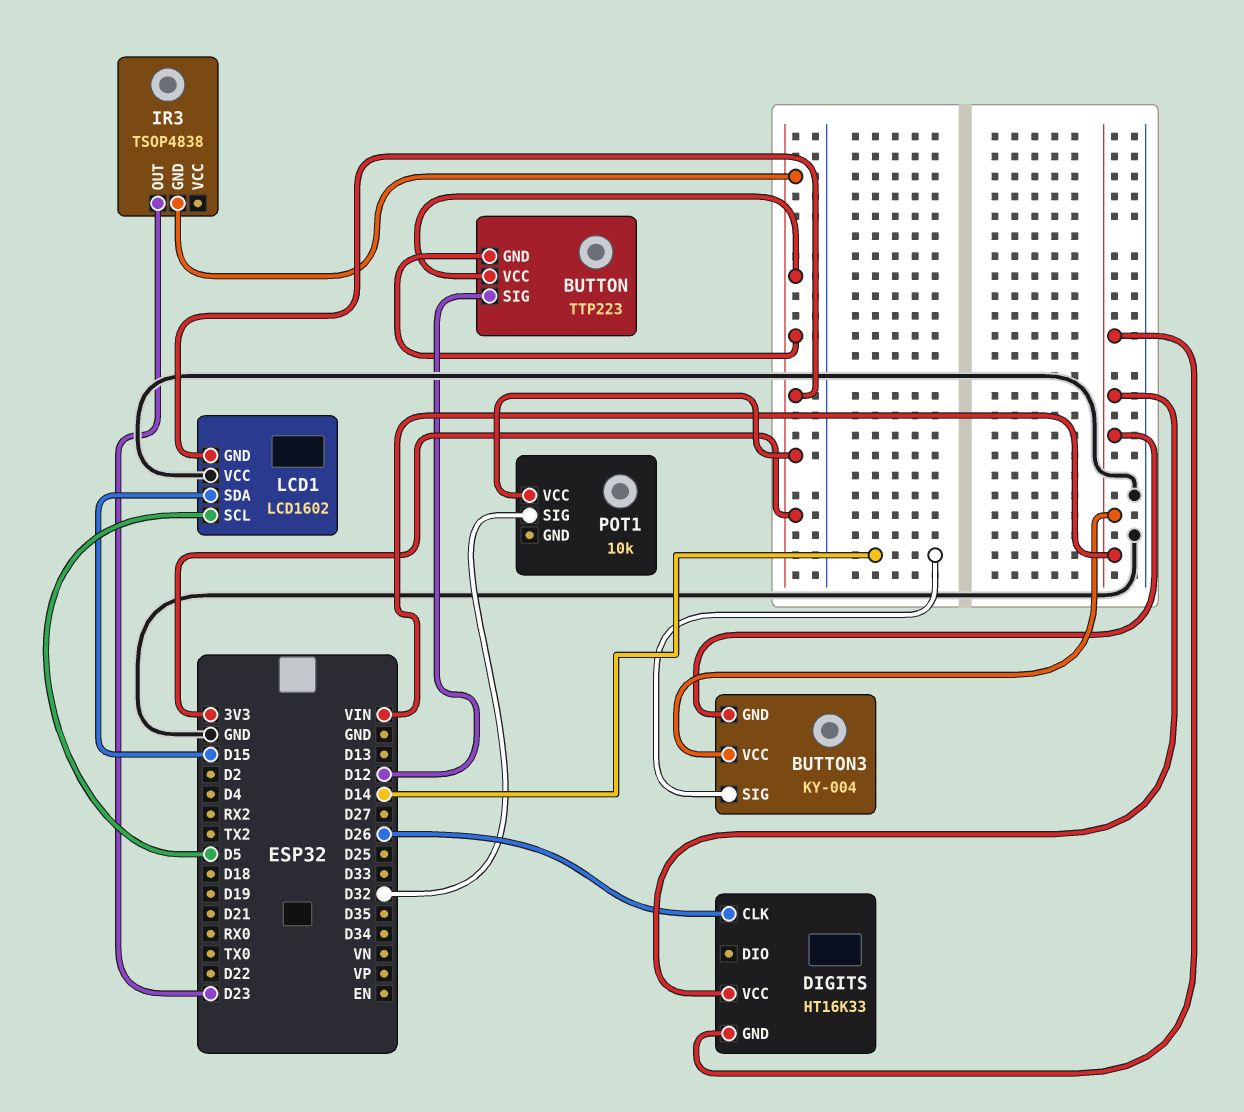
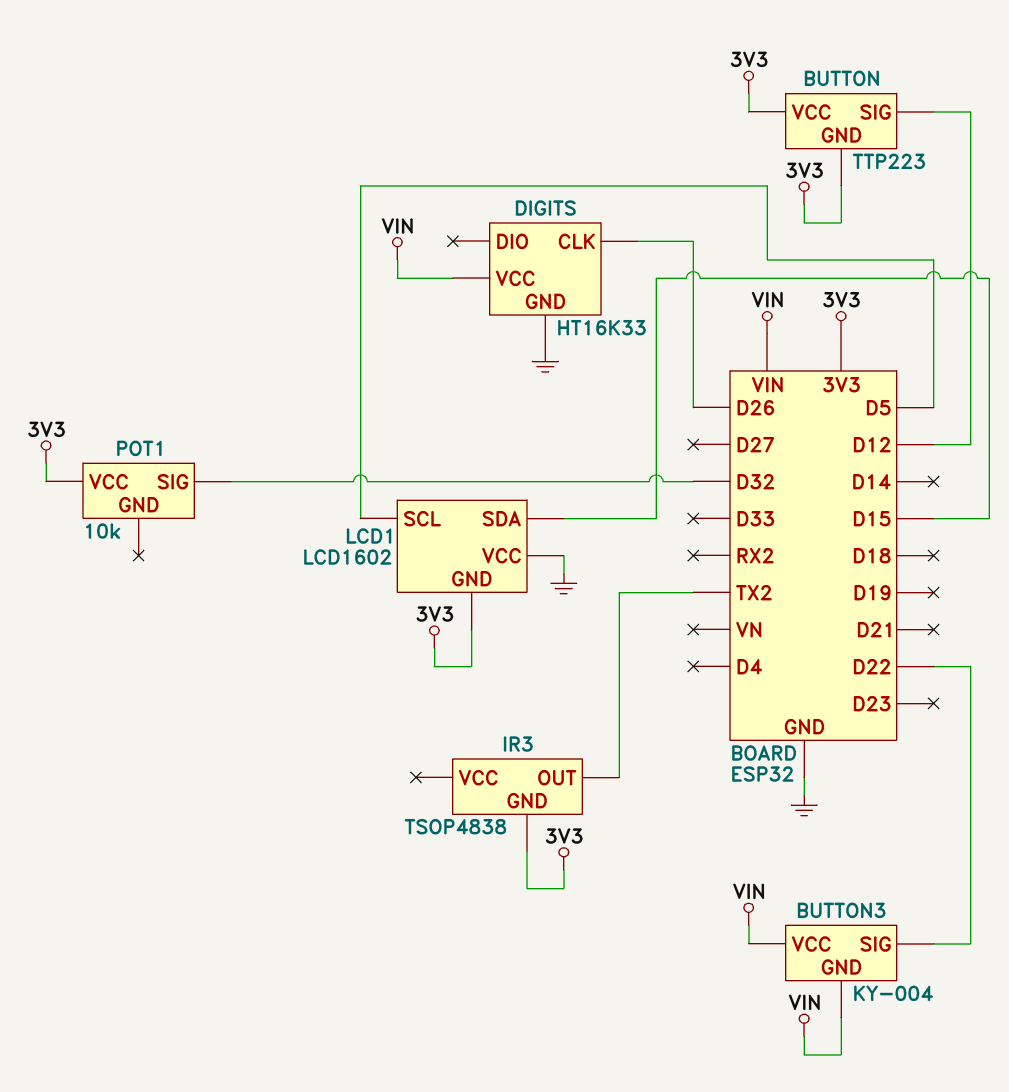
BUTTON3 pin SIG: D14 -> D22
DIGITS pin GND: VIN -> GND
IR3 pin OUT: D23 -> TX2

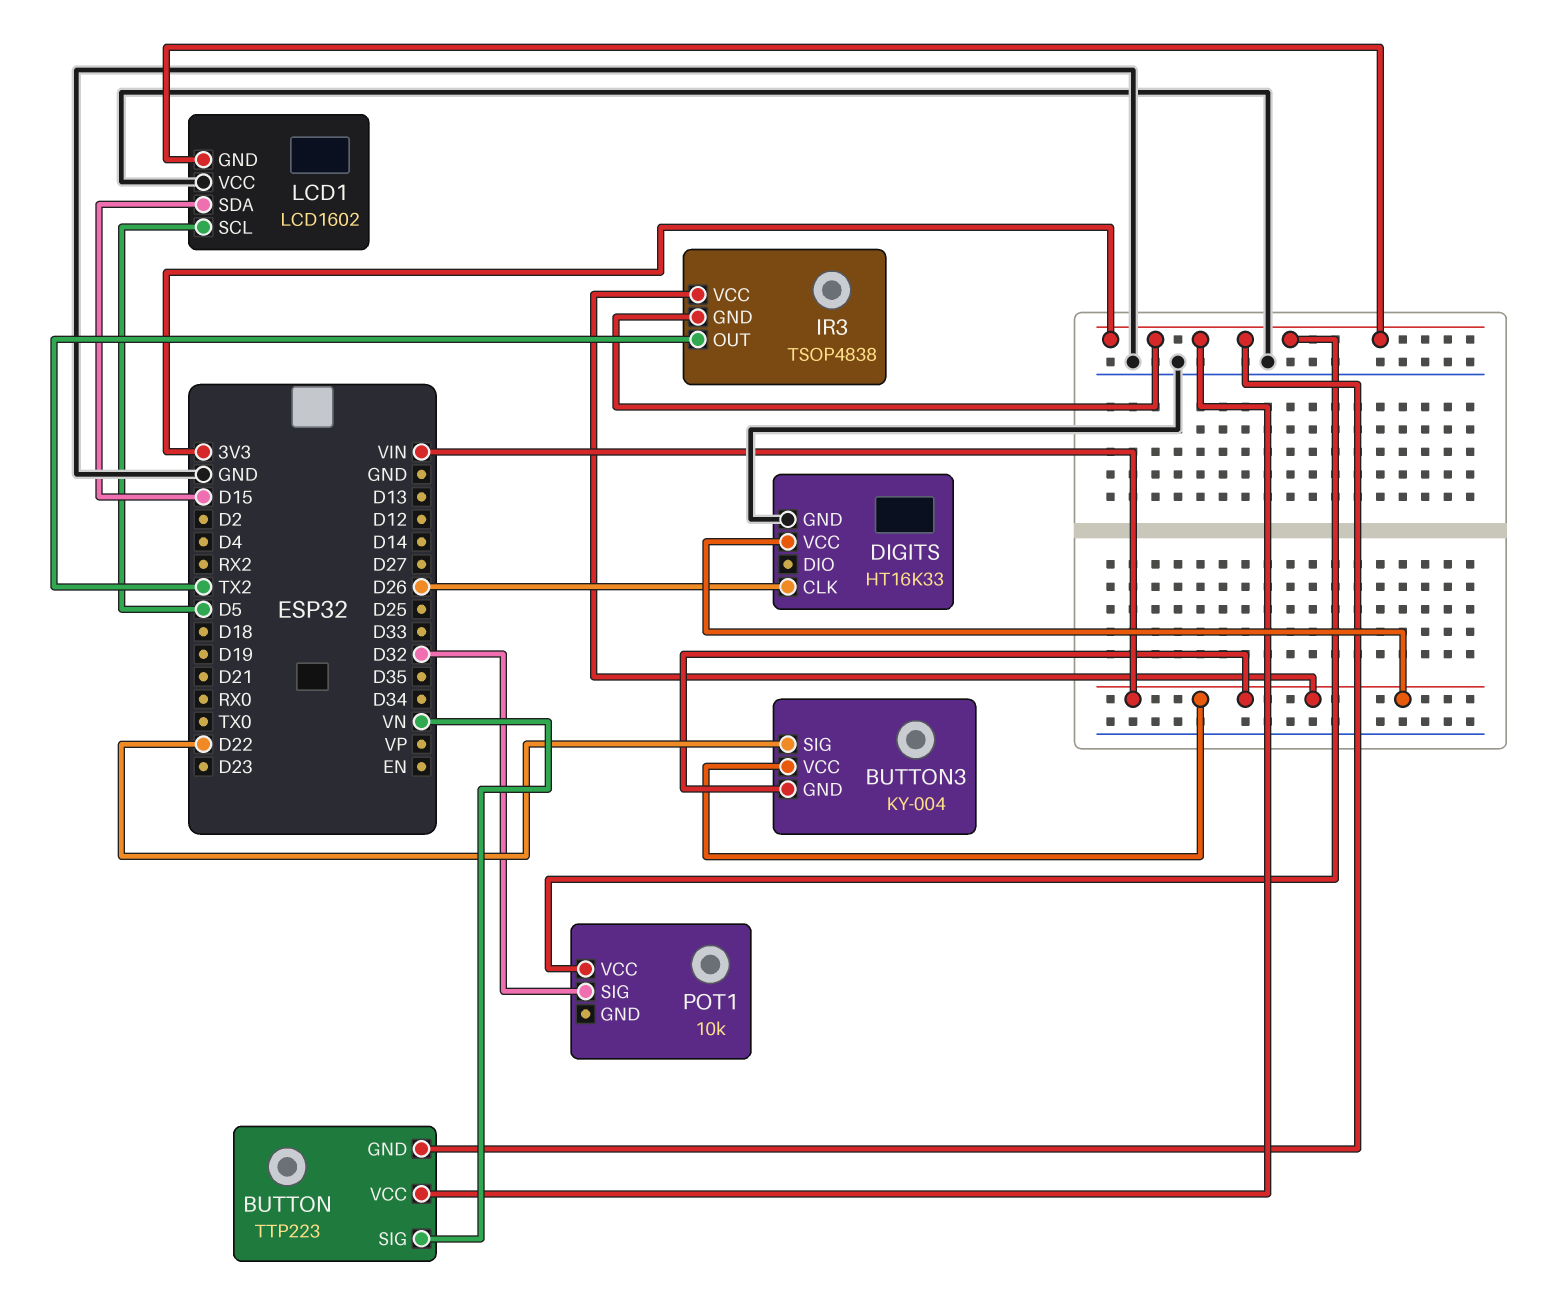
BUTTON pin SIG: D12 -> VN
IR3 pin VCC: none -> VIN

